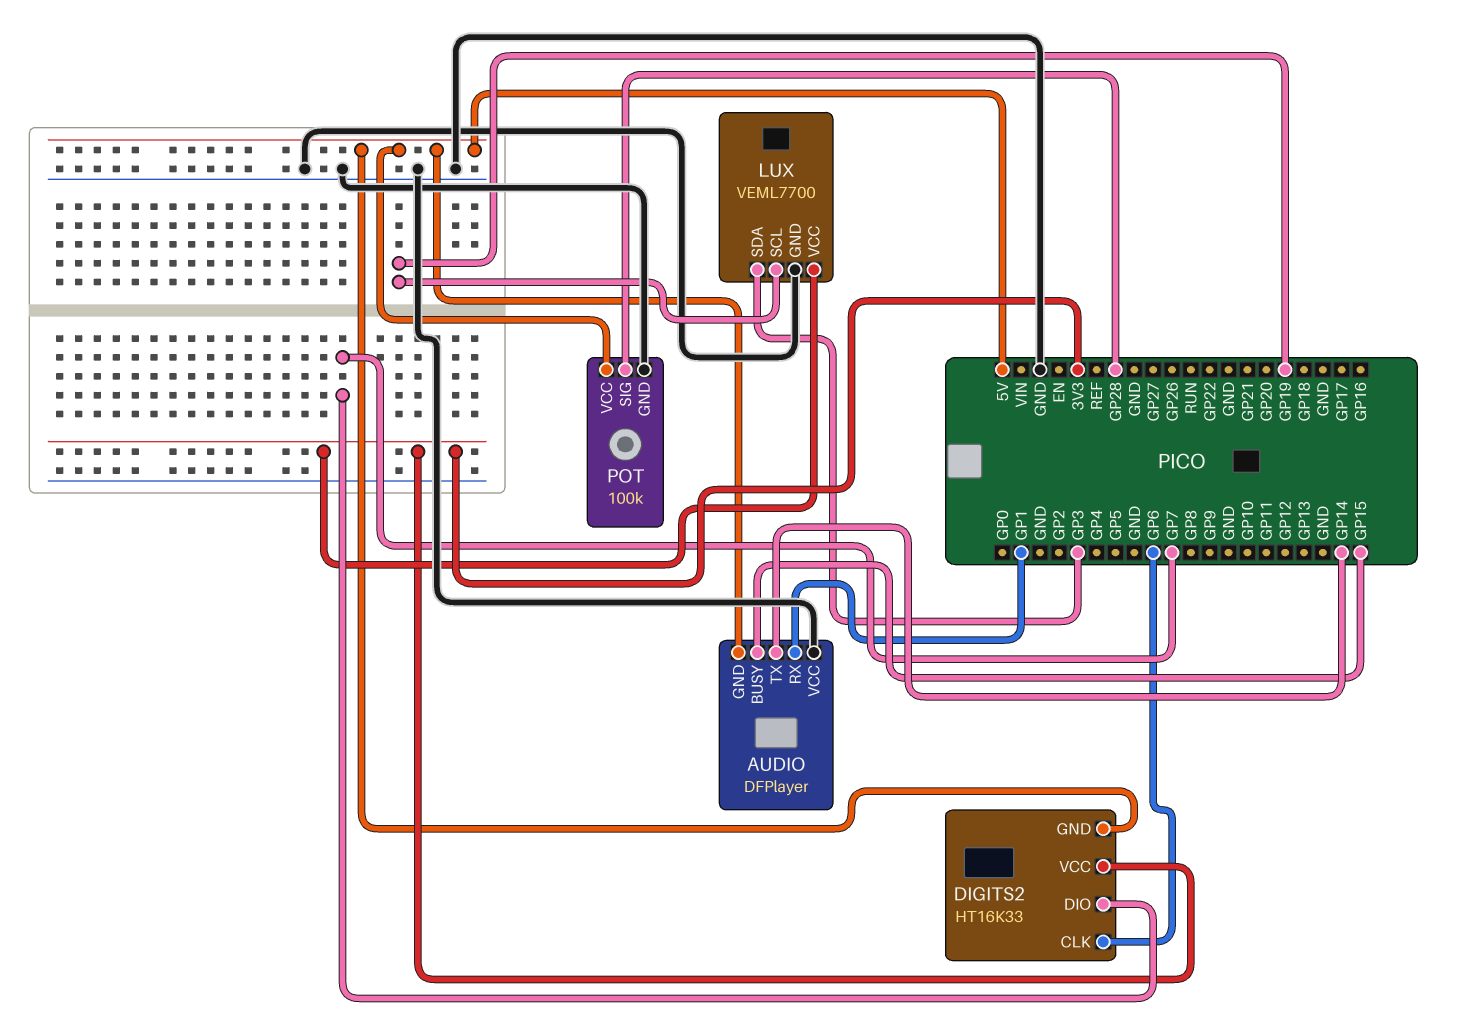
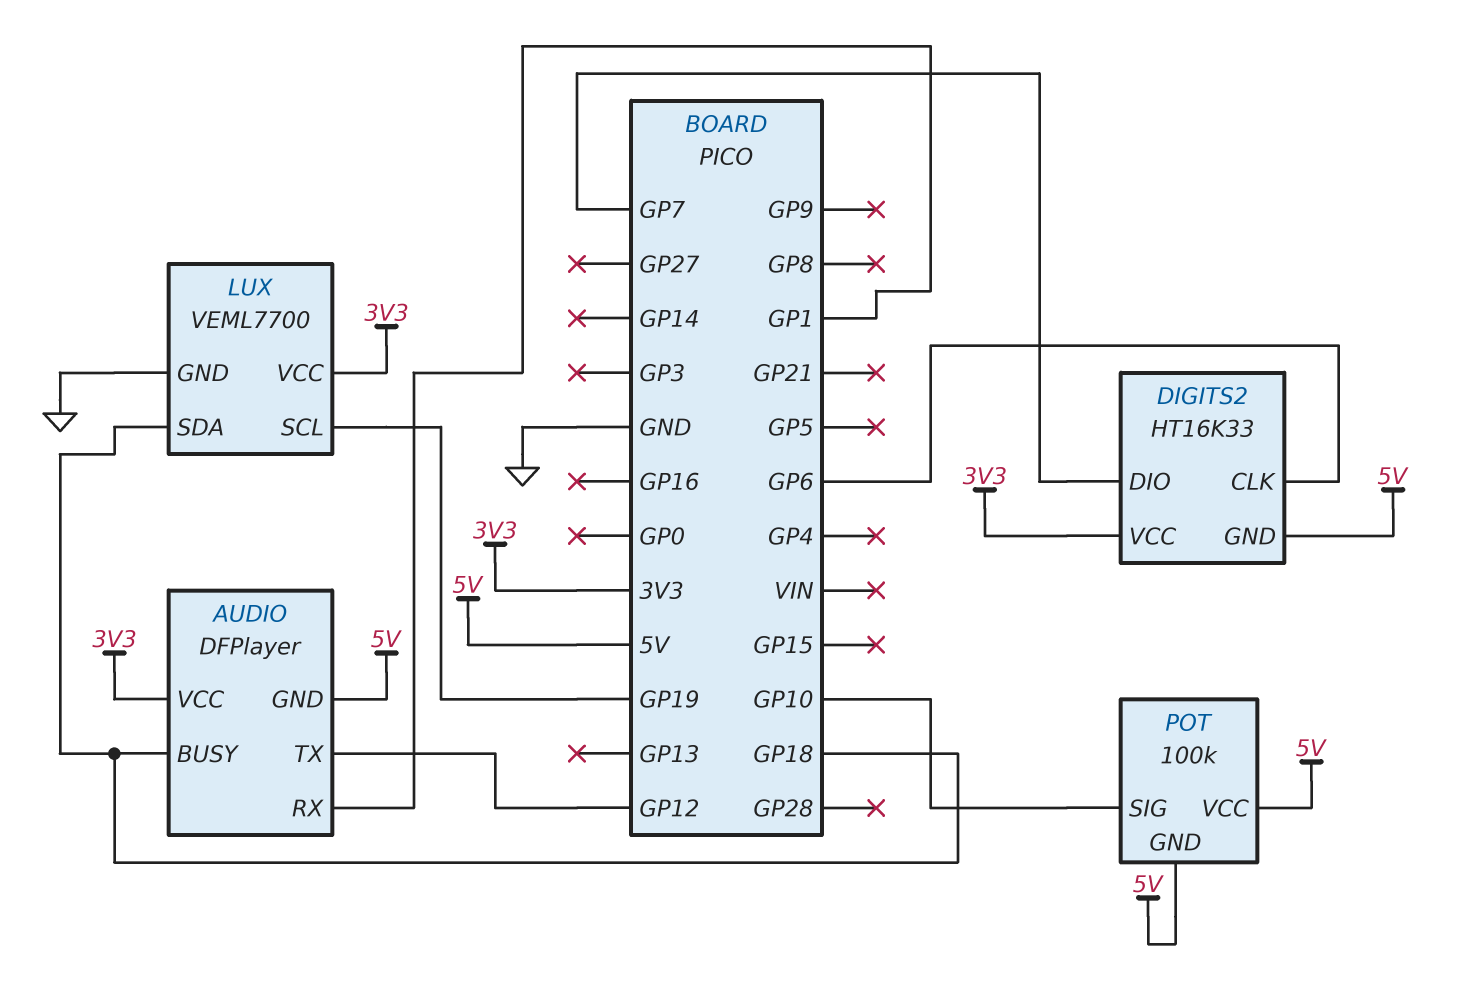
AUDIO pin BUSY: GP15 -> GP18
AUDIO pin TX: GP14 -> GP12
AUDIO pin VCC: GND -> 3V3
LUX pin SDA: GP3 -> GP18
POT pin GND: GND -> 5V
POT pin SIG: GP28 -> GP10

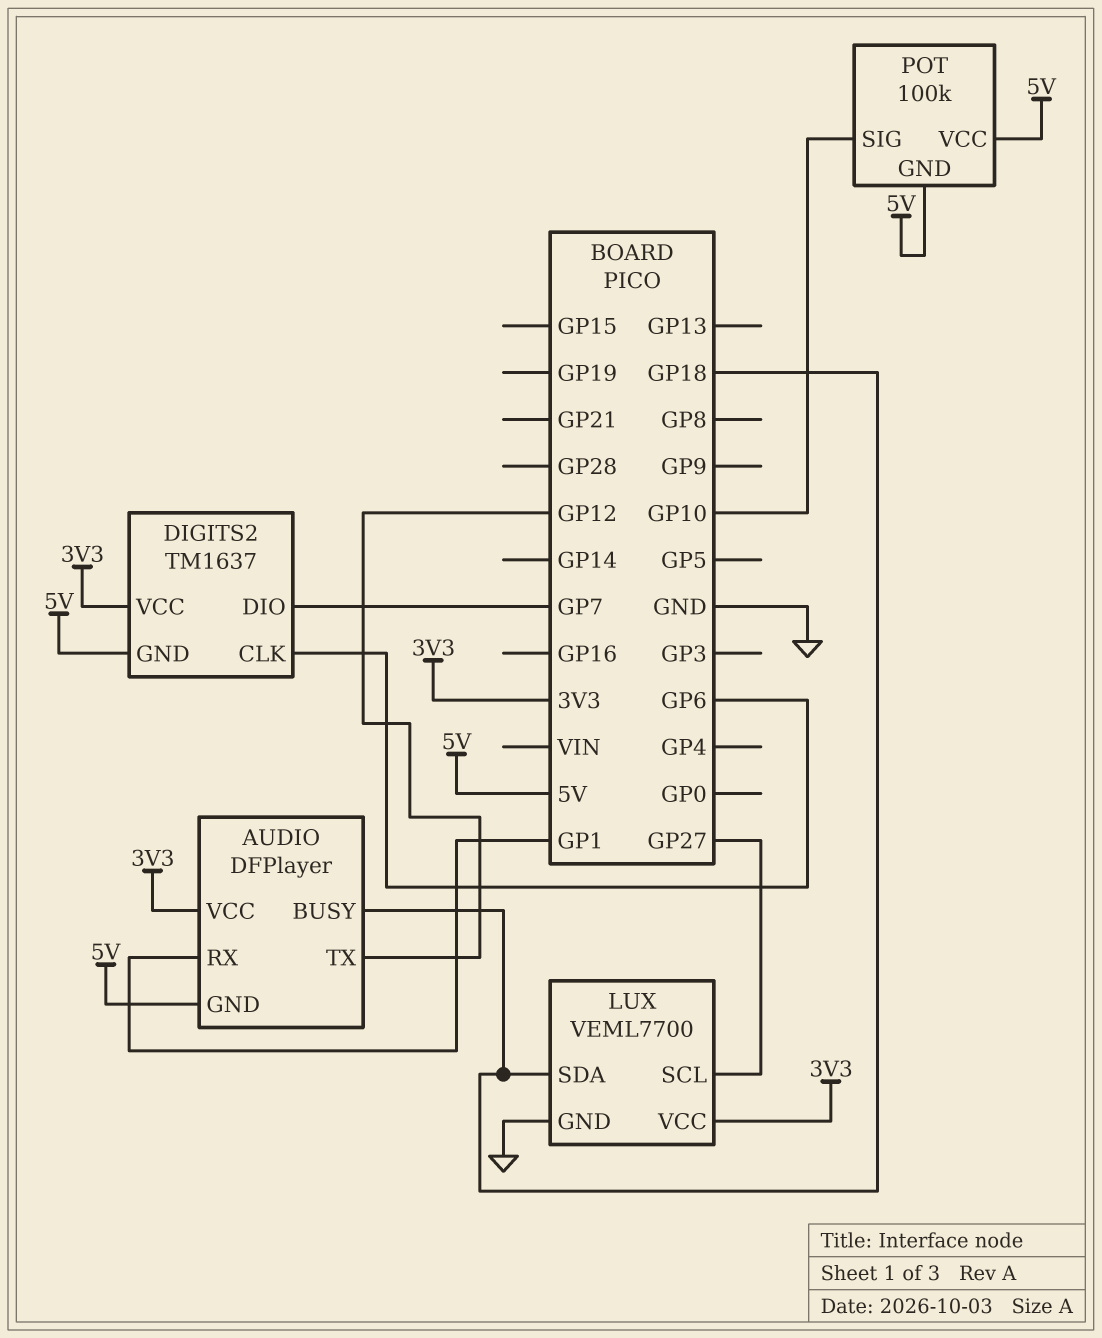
DIGITS2: HT16K33 -> TM1637
LUX pin SCL: GP19 -> GP27

